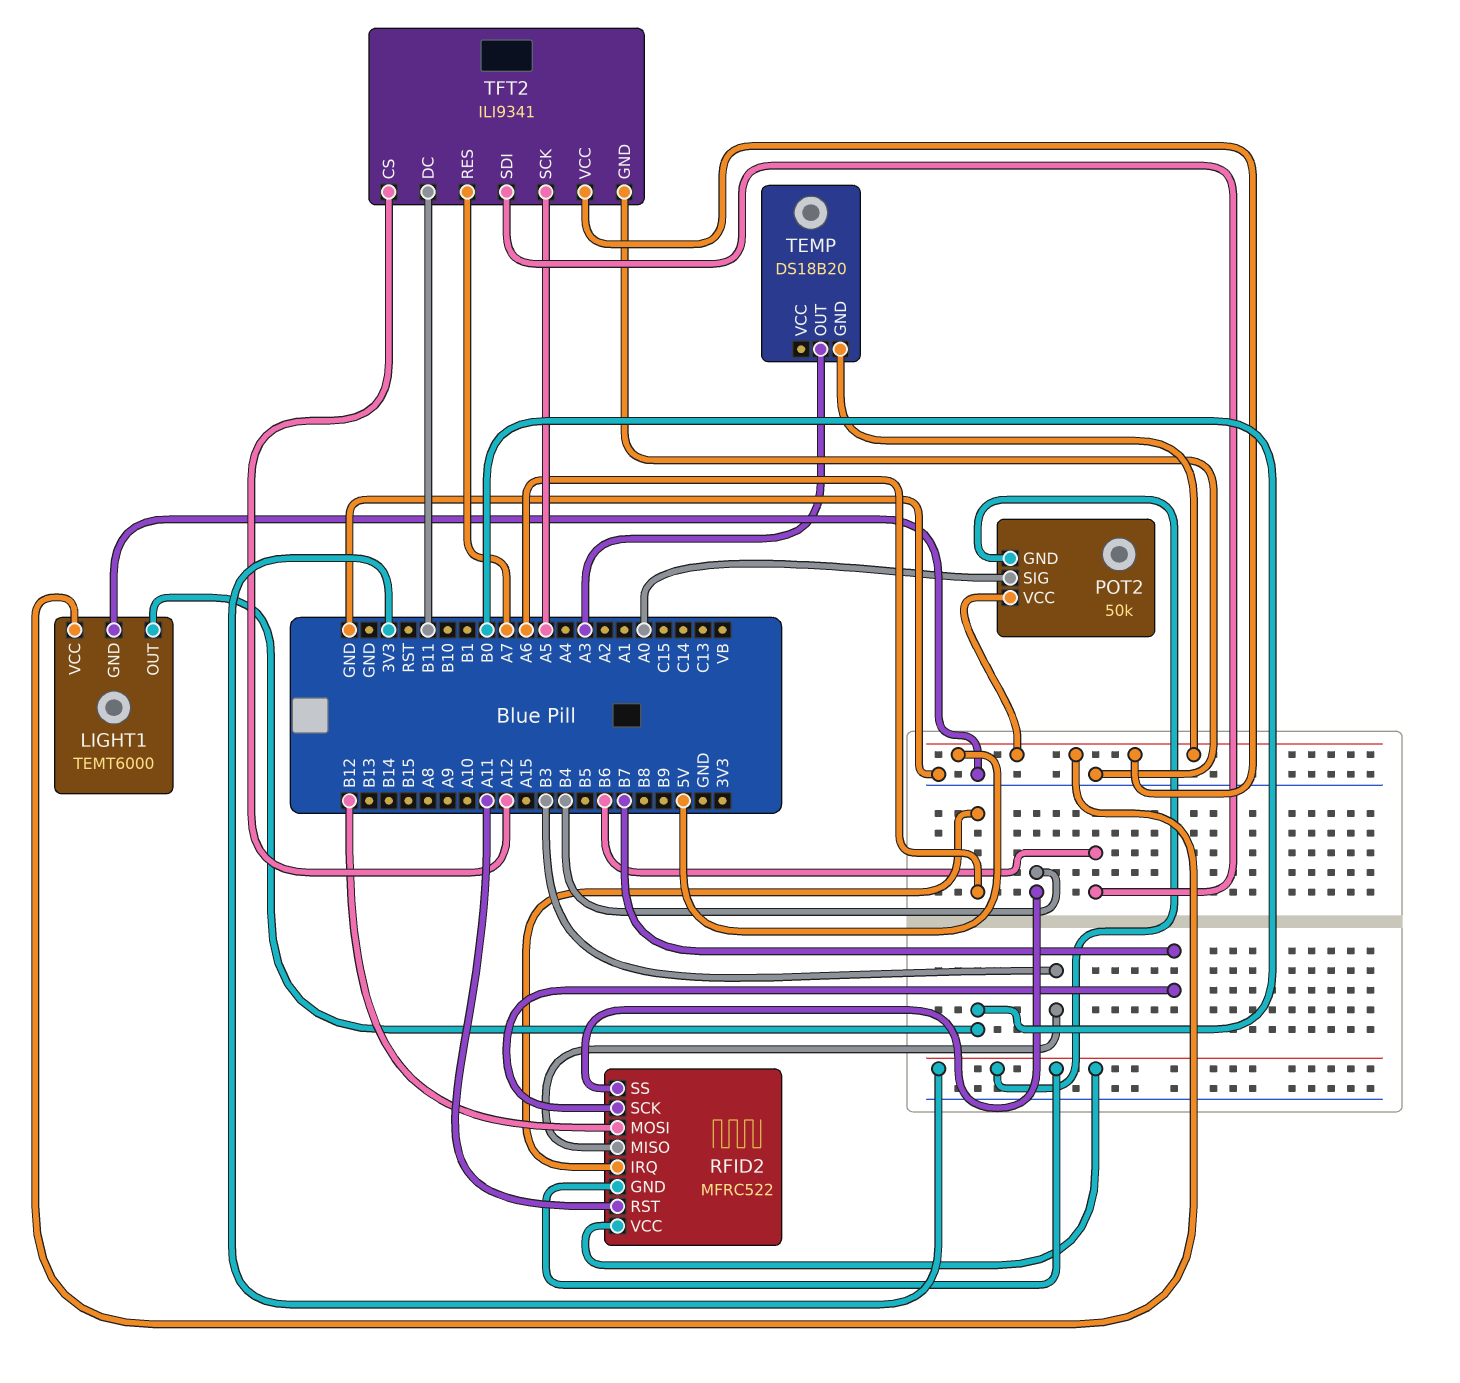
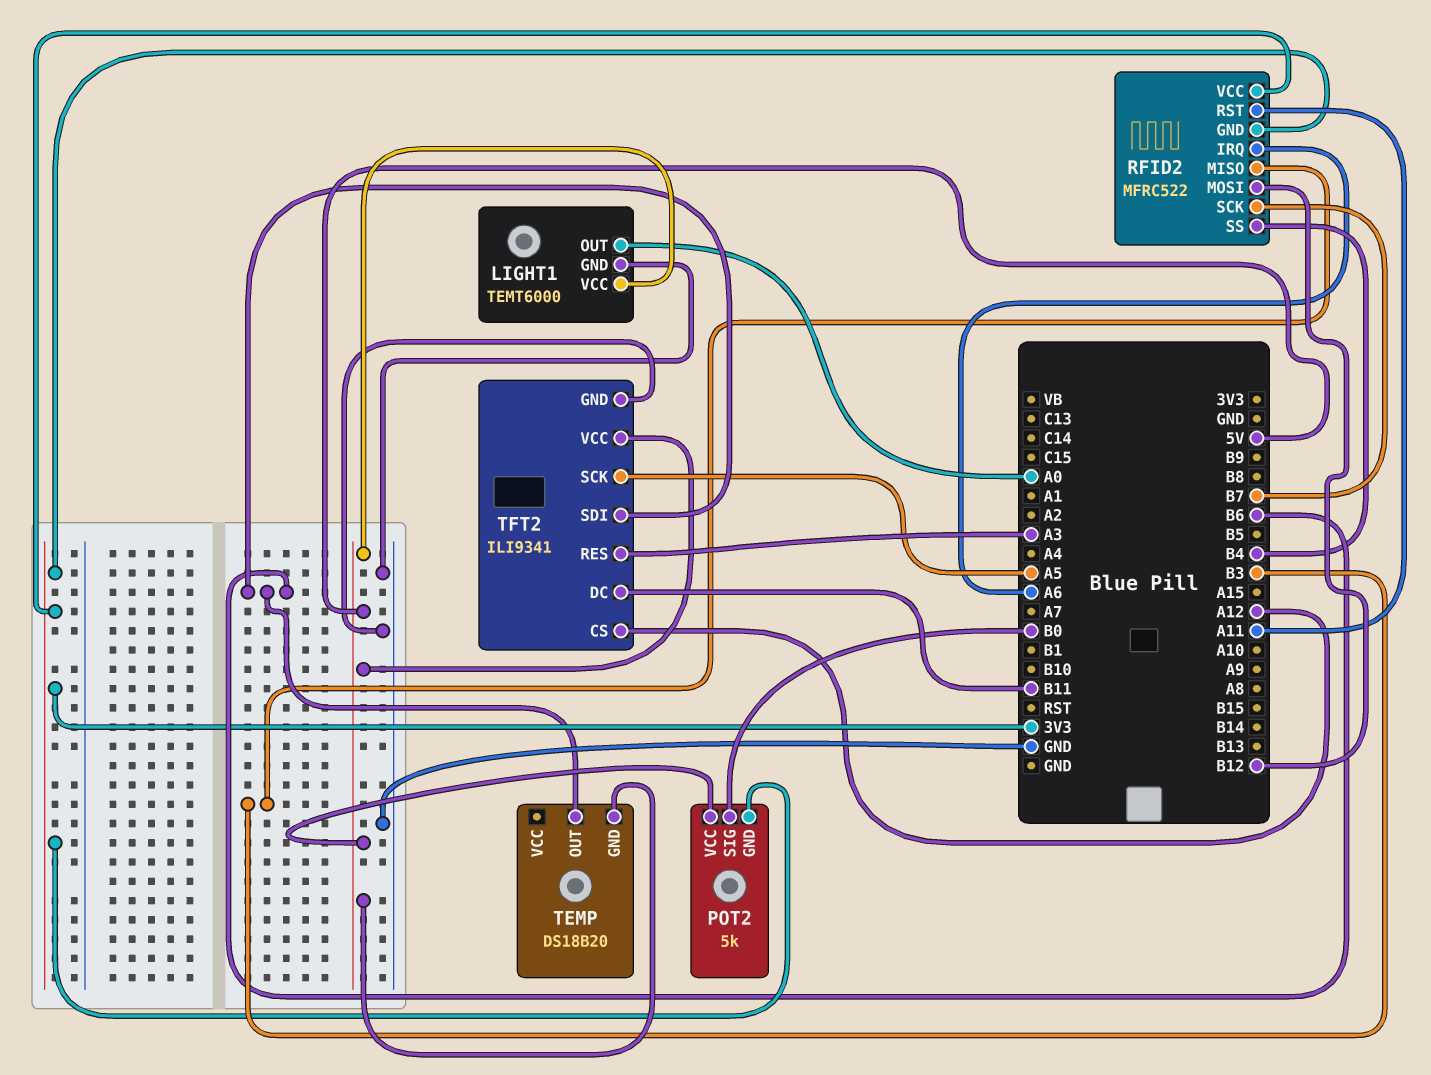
LIGHT1 pin OUT: B0 -> A0
POT2: 50k -> 5k
POT2 pin SIG: A0 -> B0
TEMP pin OUT: A3 -> B6
TFT2 pin RES: A7 -> A3

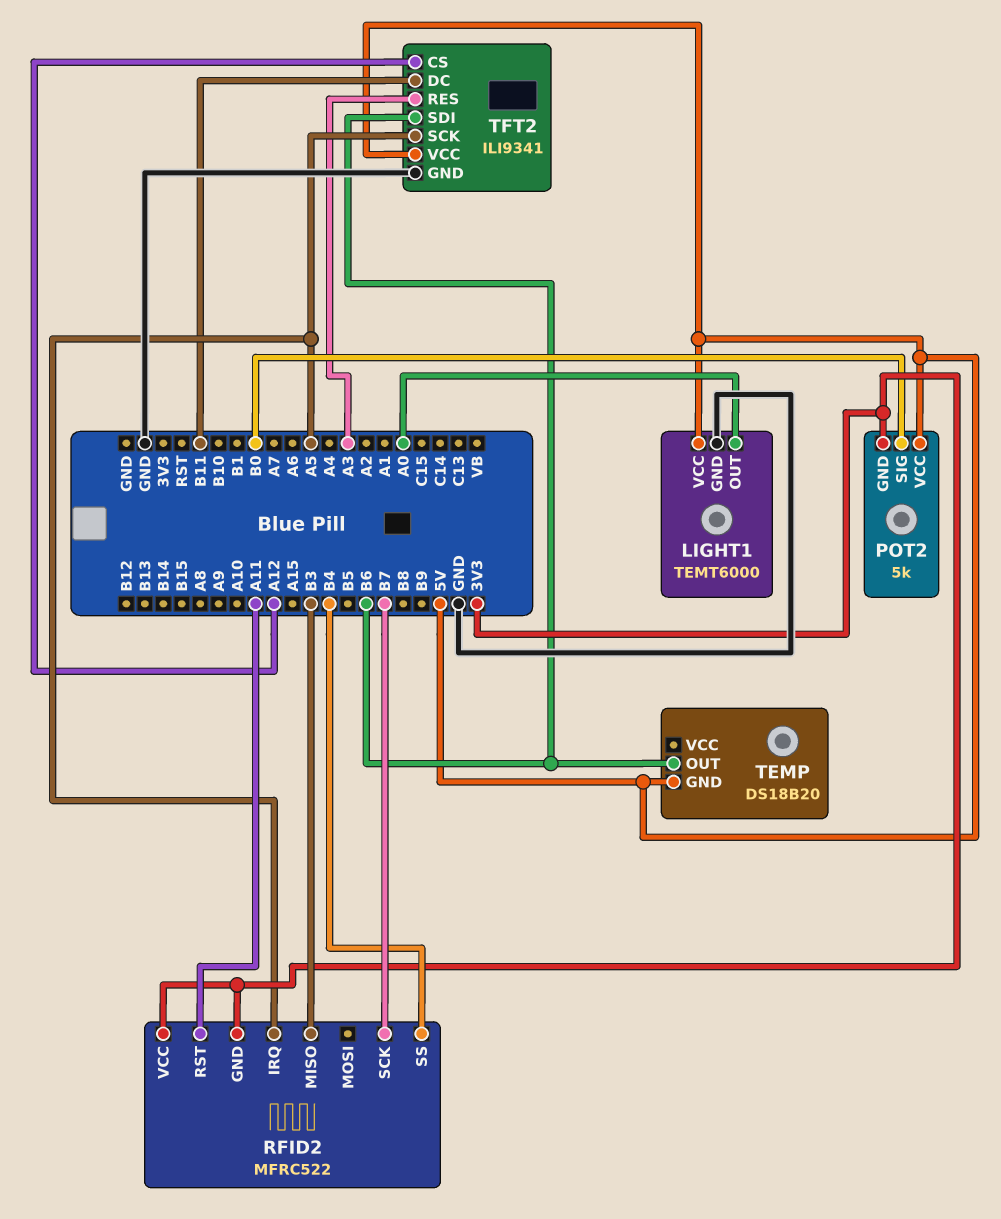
RFID2 pin IRQ: A6 -> A5
RFID2 pin MOSI: B12 -> none

